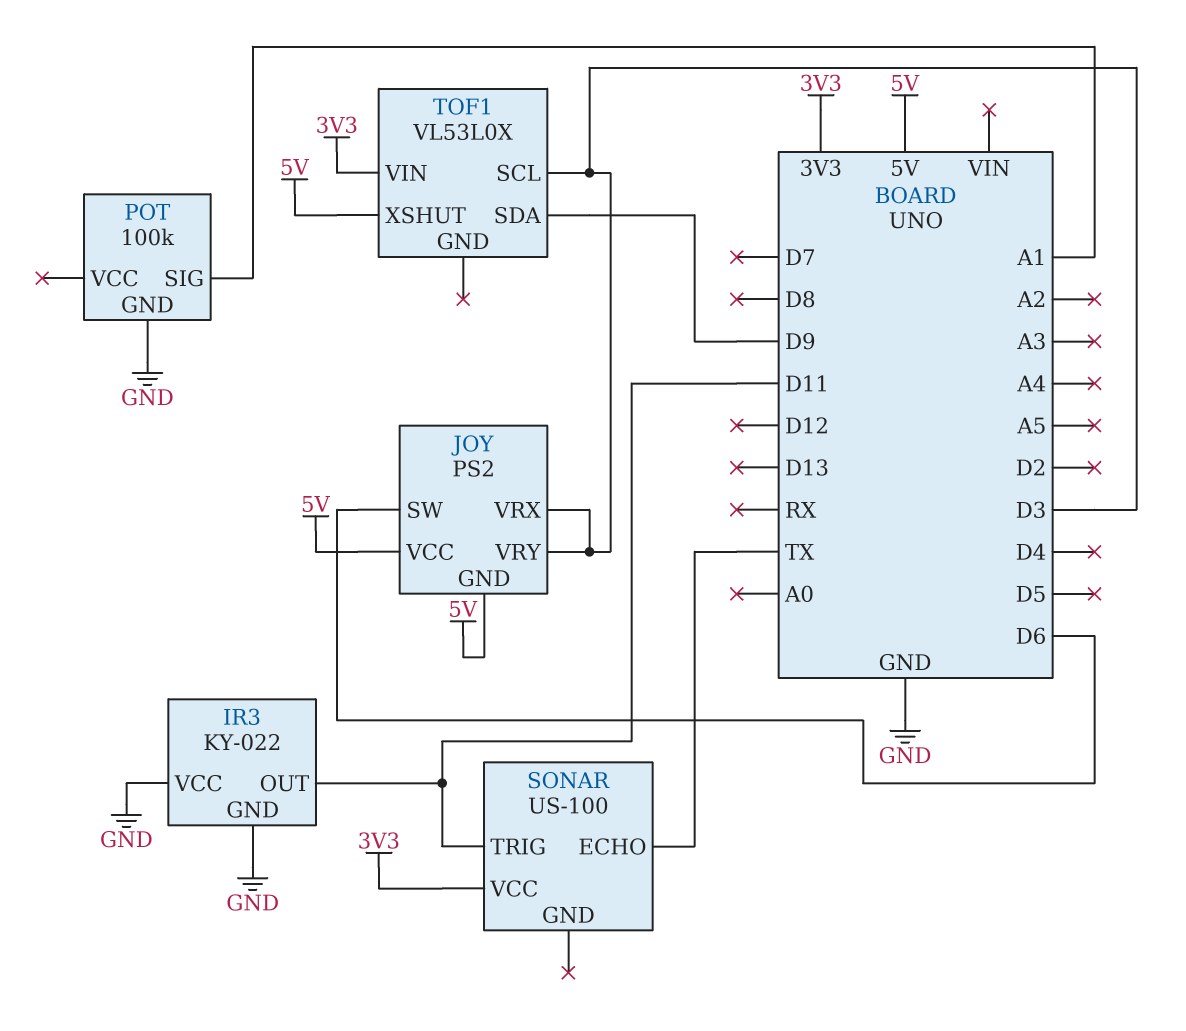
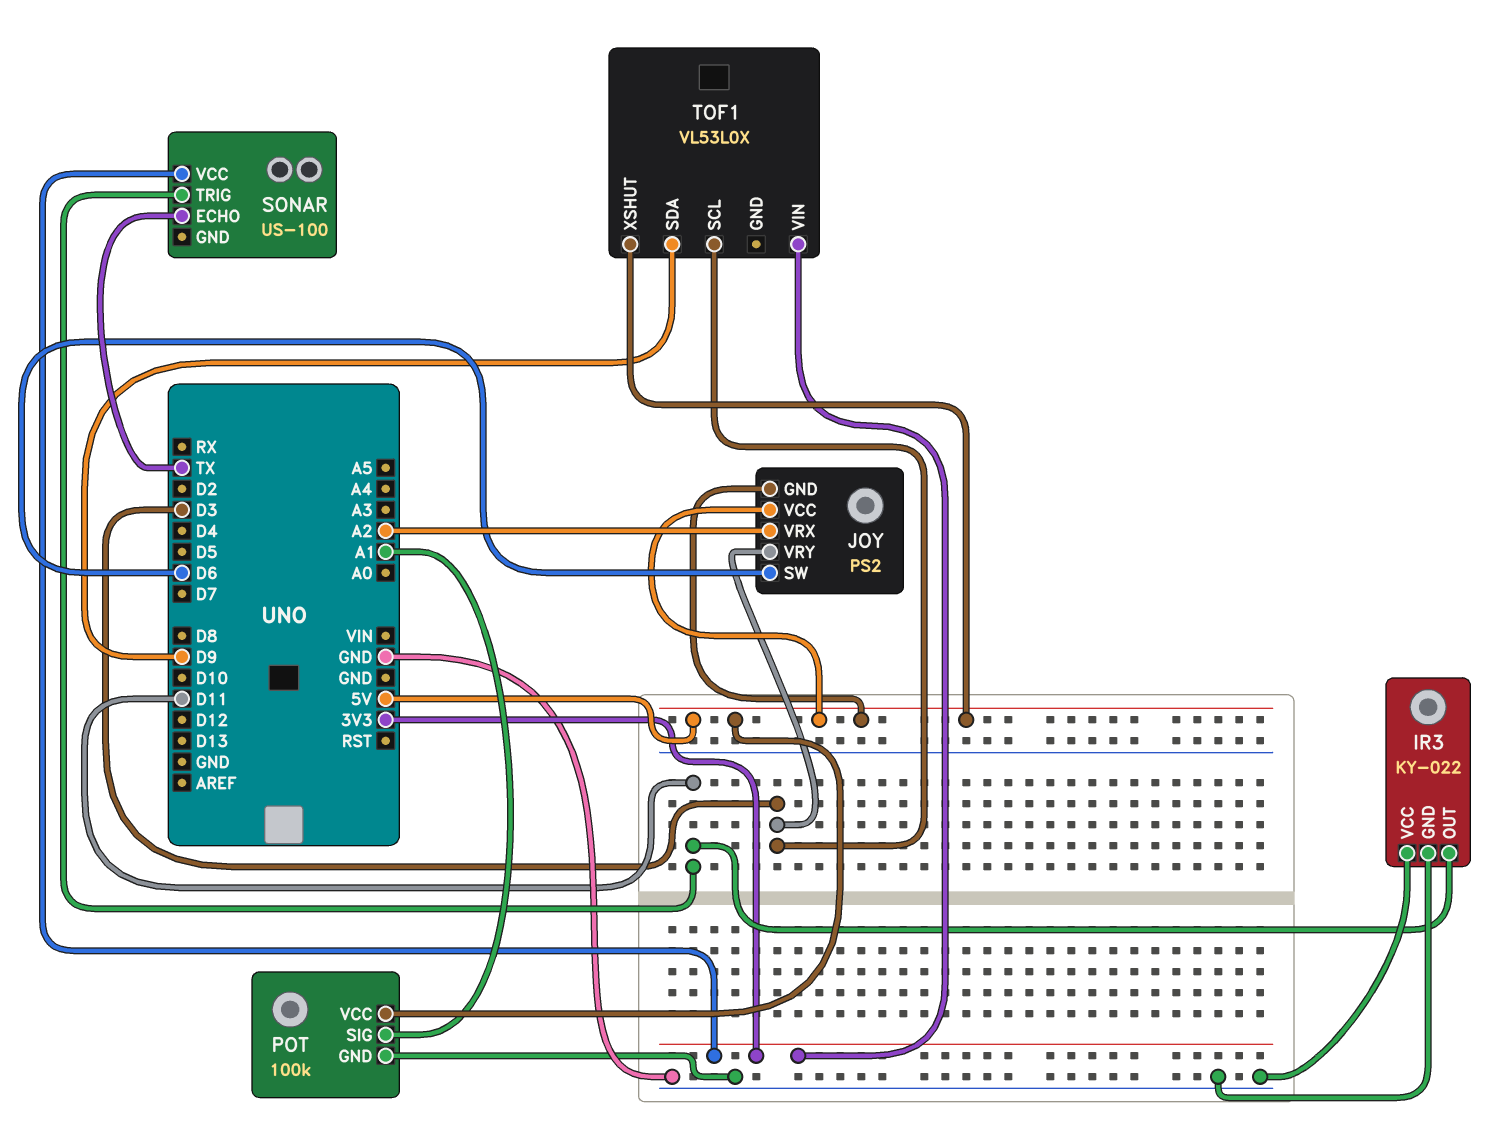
JOY pin VRX: D3 -> A2
POT pin VCC: none -> 5V

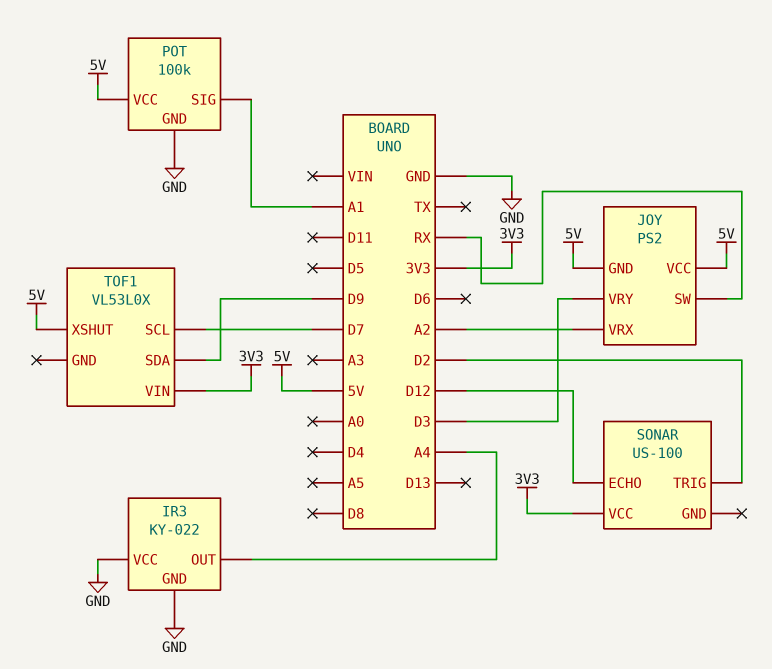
IR3 pin OUT: D11 -> A4
JOY pin SW: D6 -> RX
SONAR pin ECHO: TX -> D12
SONAR pin TRIG: D11 -> D2
TOF1 pin SCL: D3 -> D7

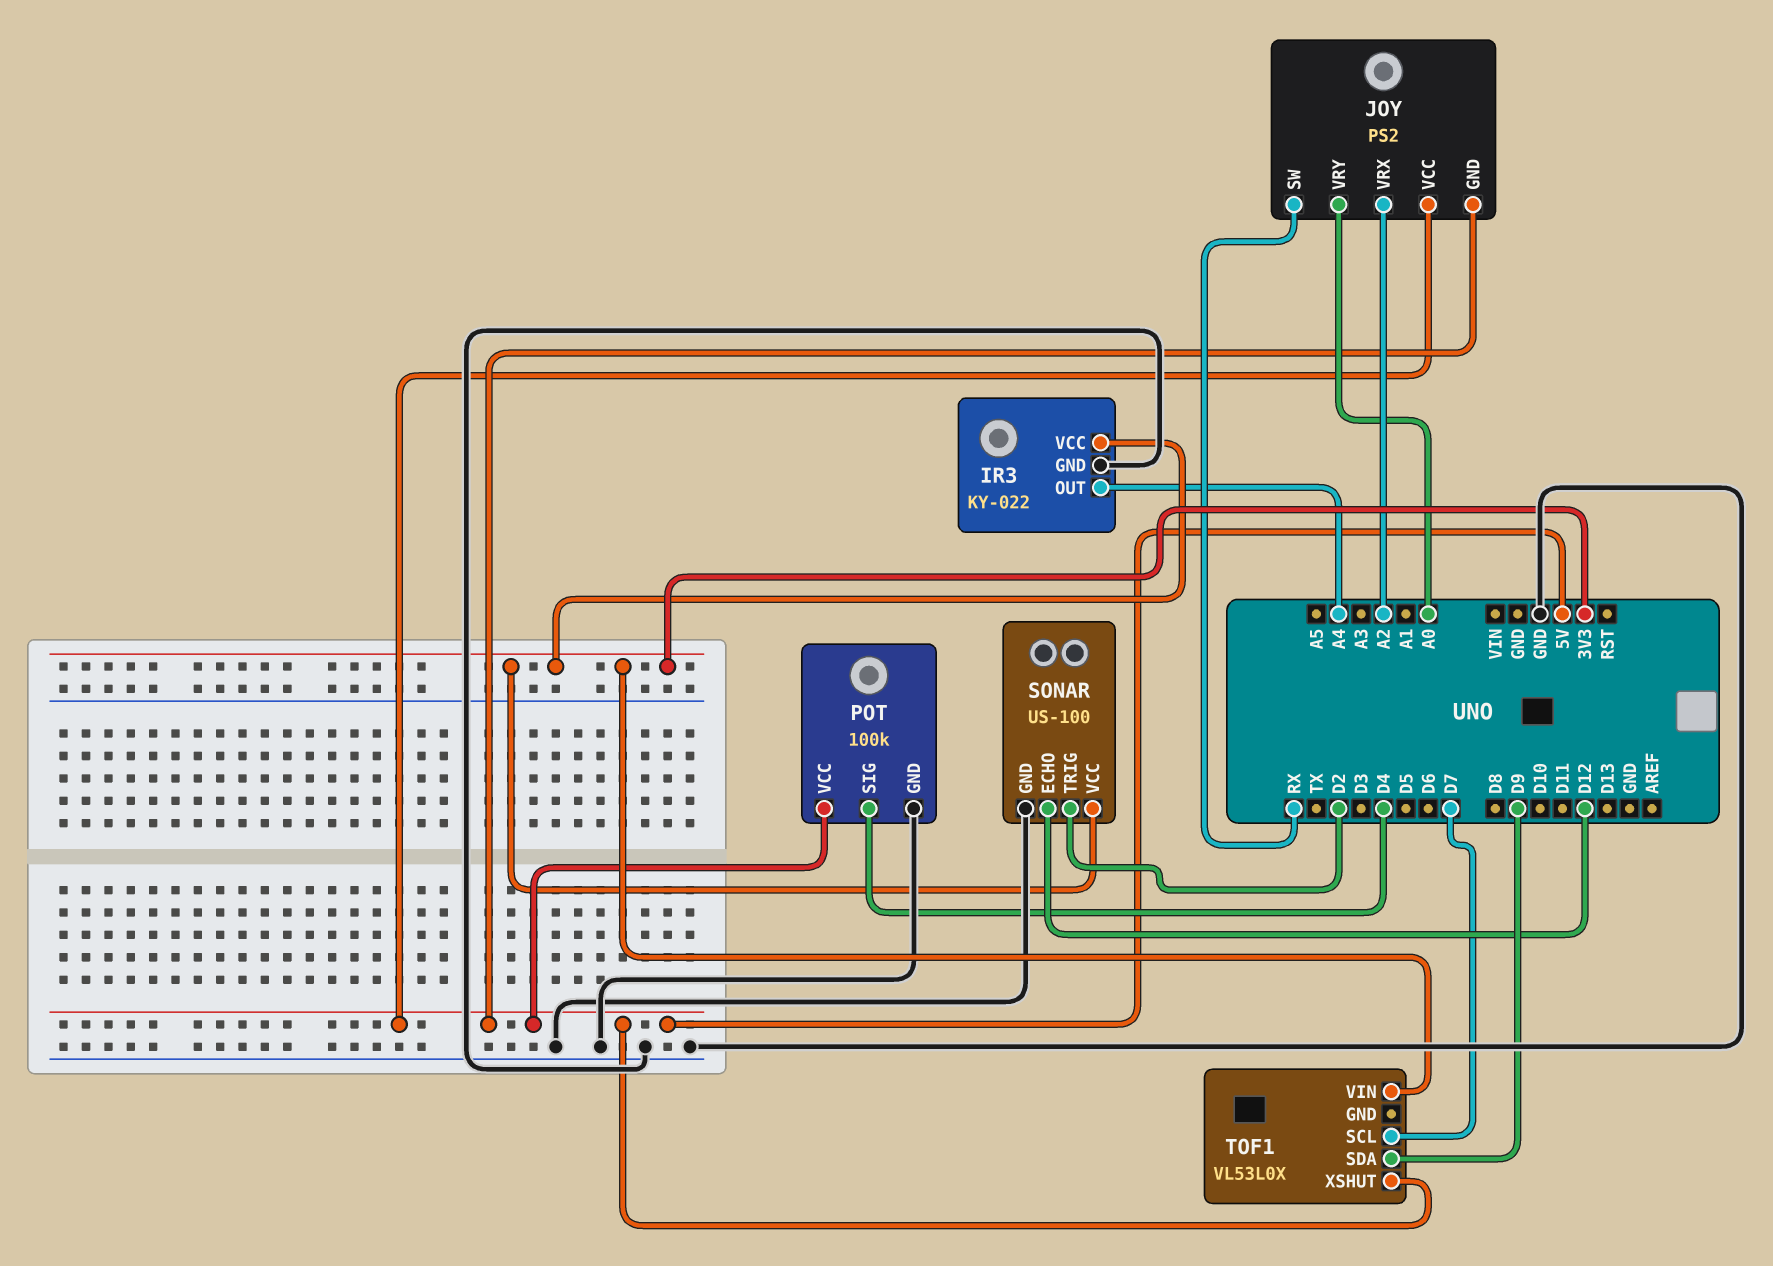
IR3 pin VCC: GND -> 3V3
JOY pin VRY: D3 -> A0
POT pin SIG: A1 -> D4
SONAR pin GND: none -> GND

